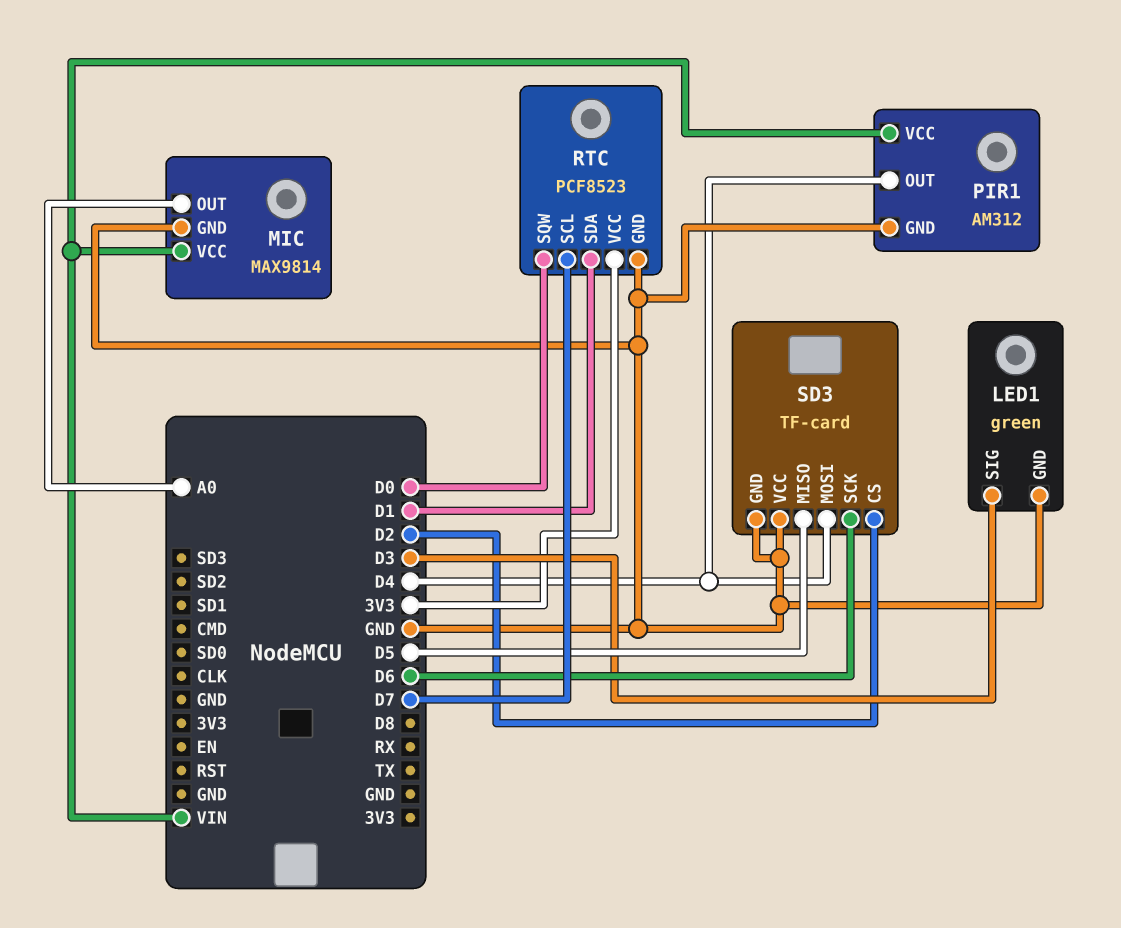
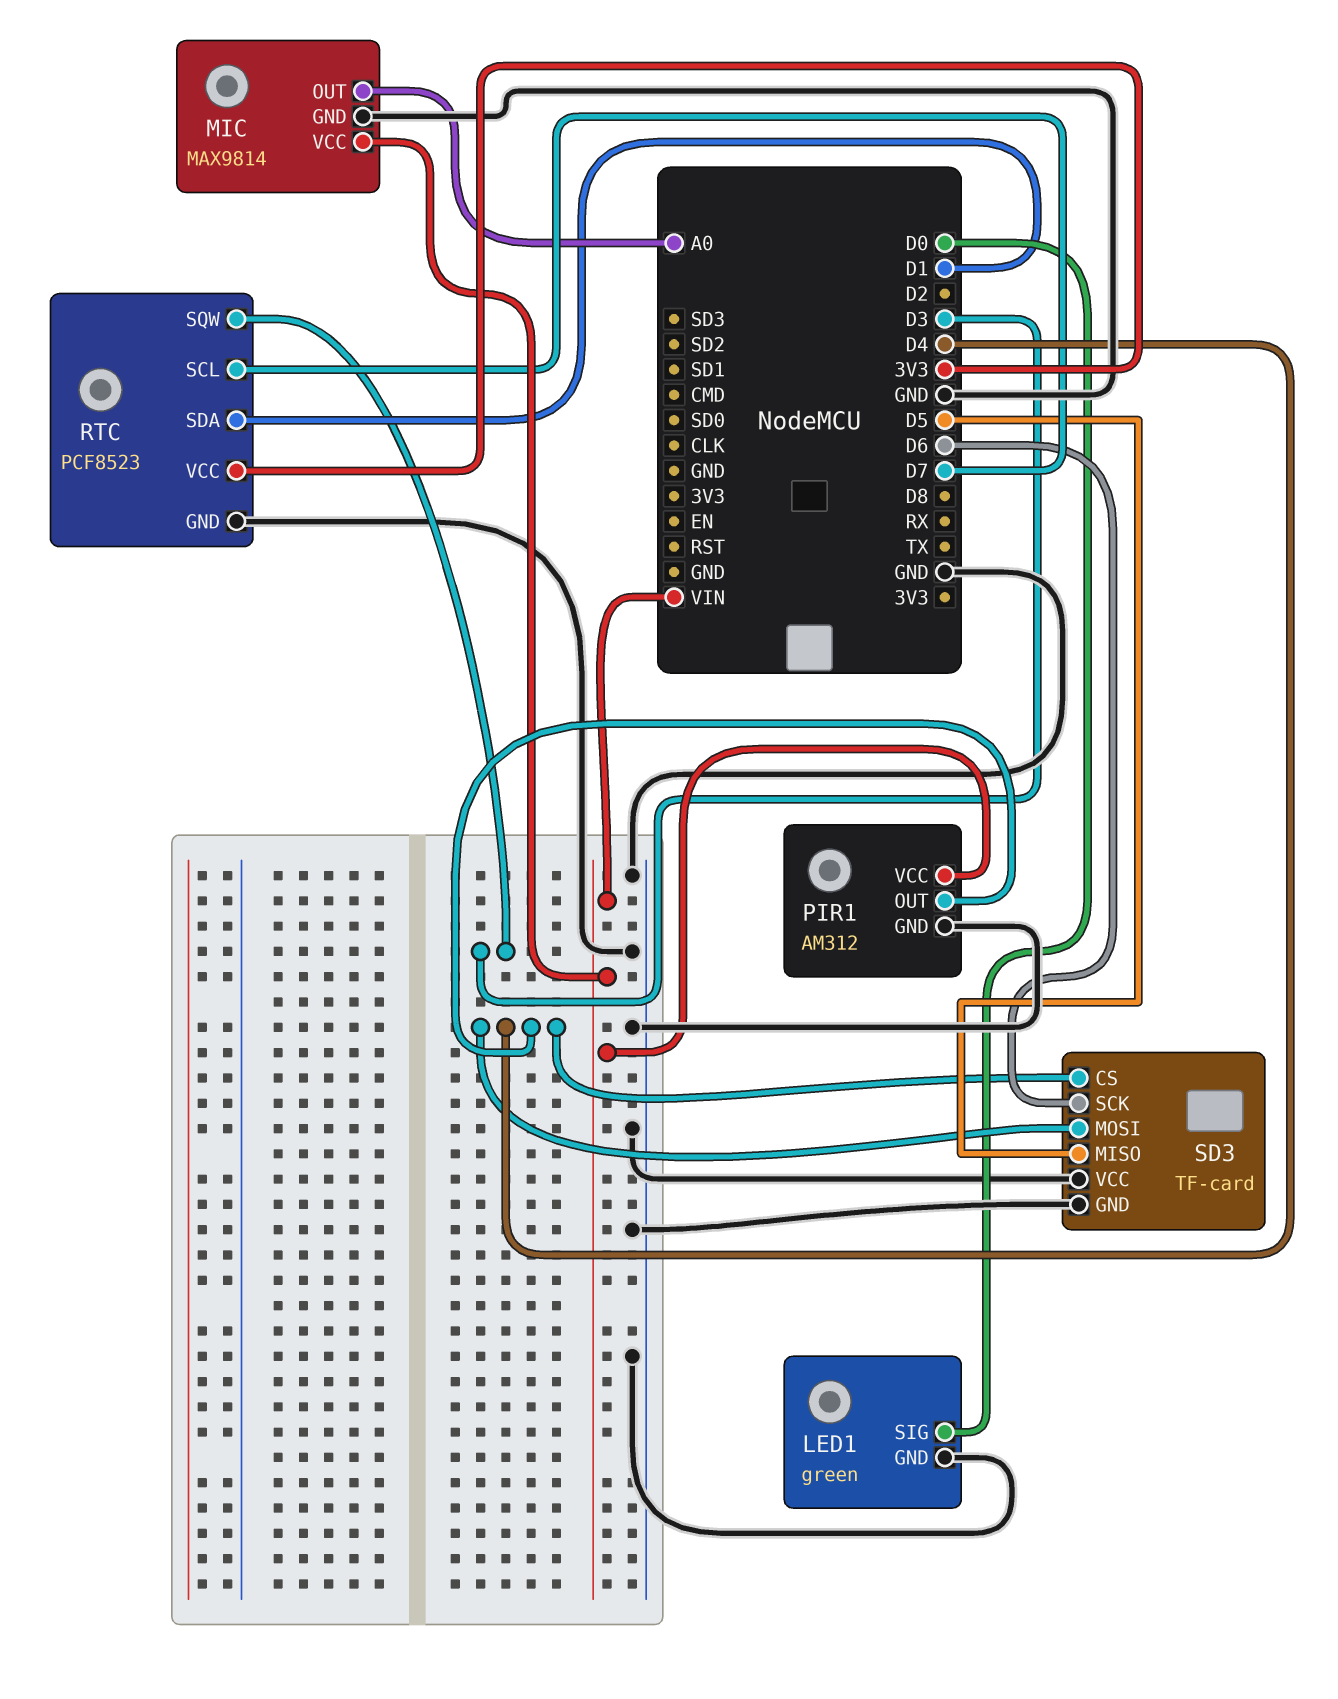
LED1 pin SIG: D3 -> D0
RTC pin SQW: D0 -> D3
SD3 pin CS: D2 -> D4

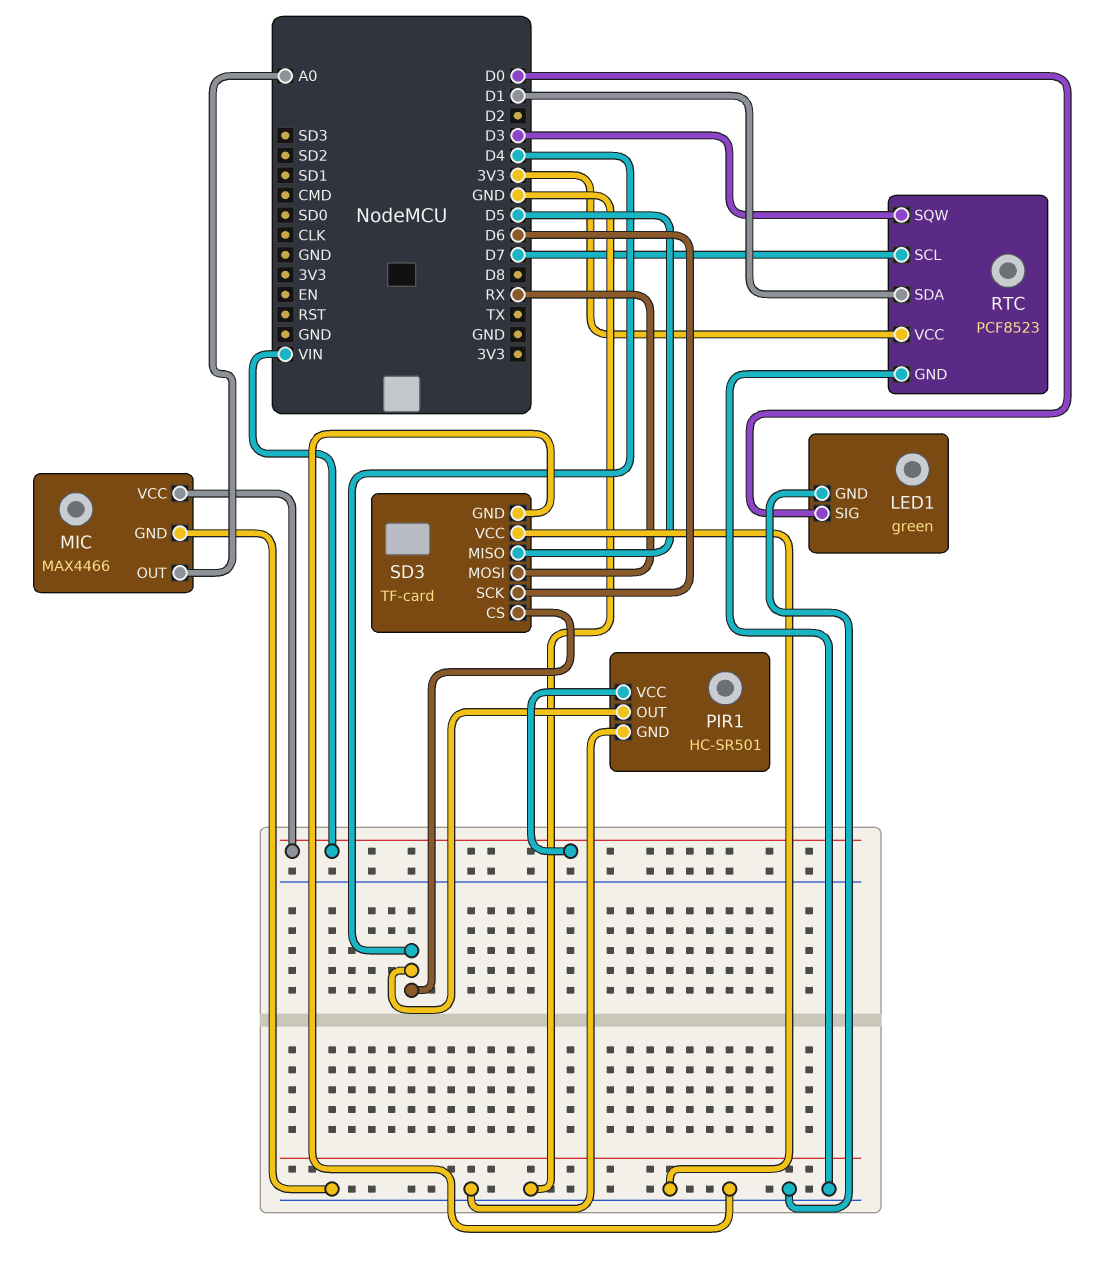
MIC: MAX9814 -> MAX4466
PIR1: AM312 -> HC-SR501
SD3 pin MOSI: D4 -> RX

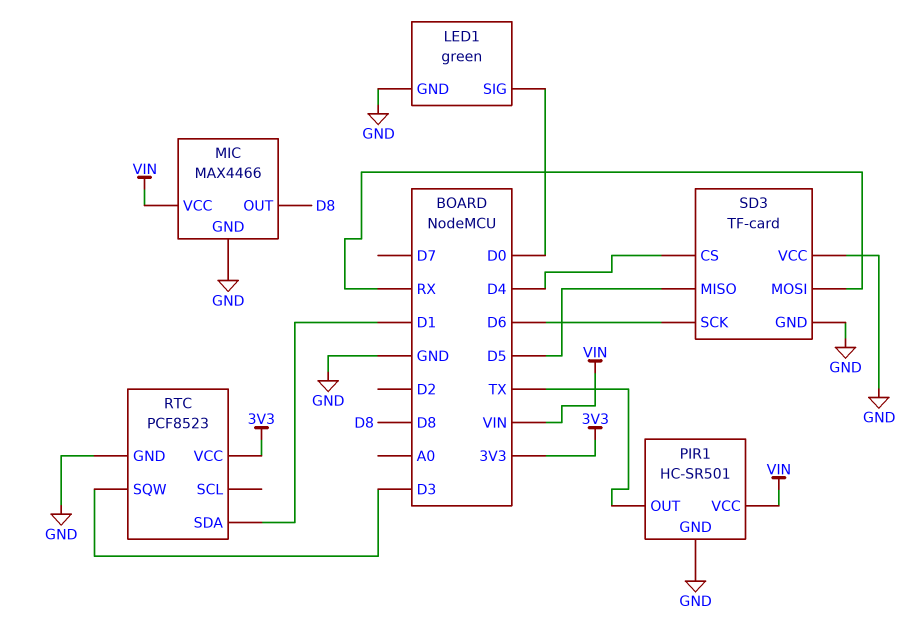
MIC pin OUT: A0 -> D8
PIR1 pin OUT: D4 -> TX
RTC pin SCL: D7 -> none

